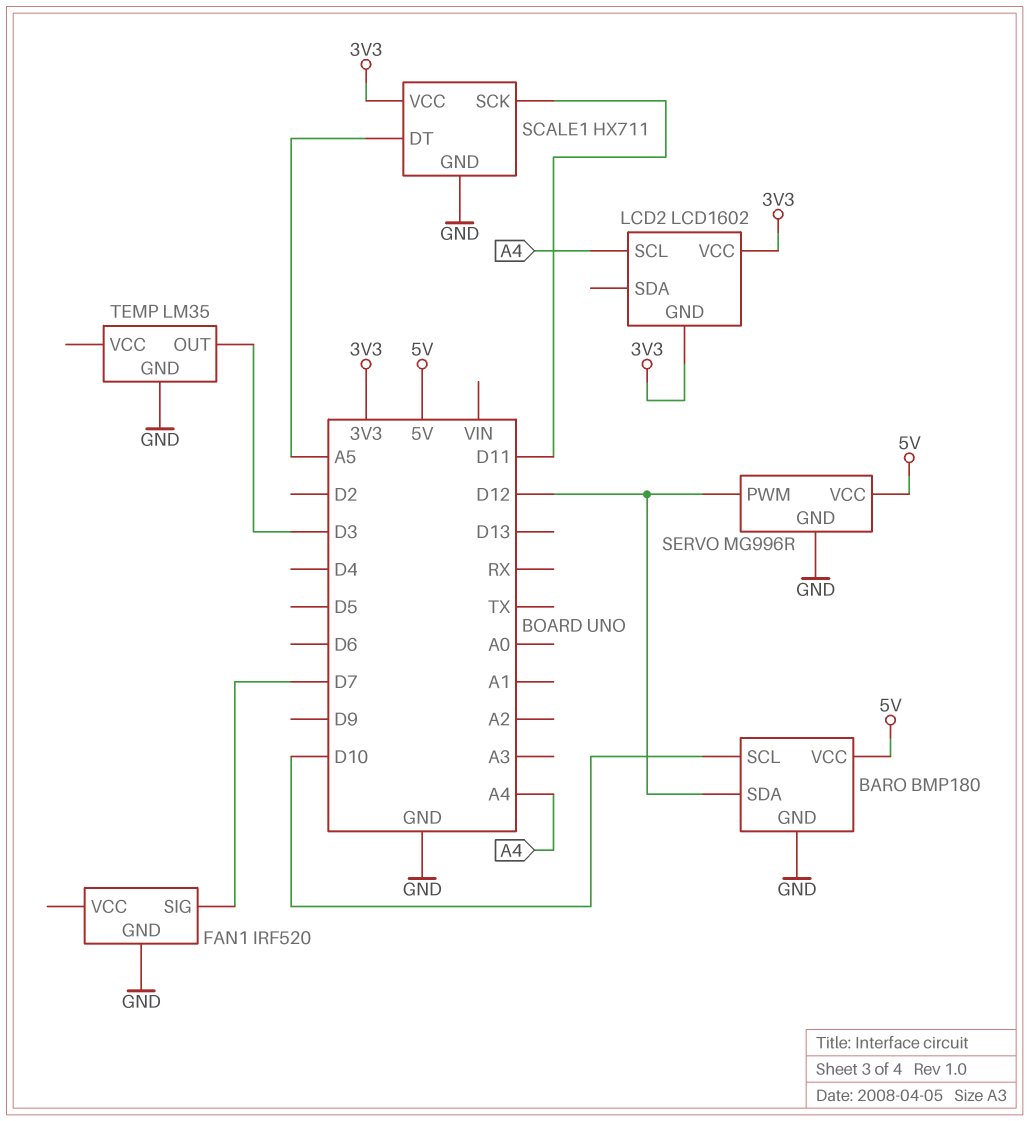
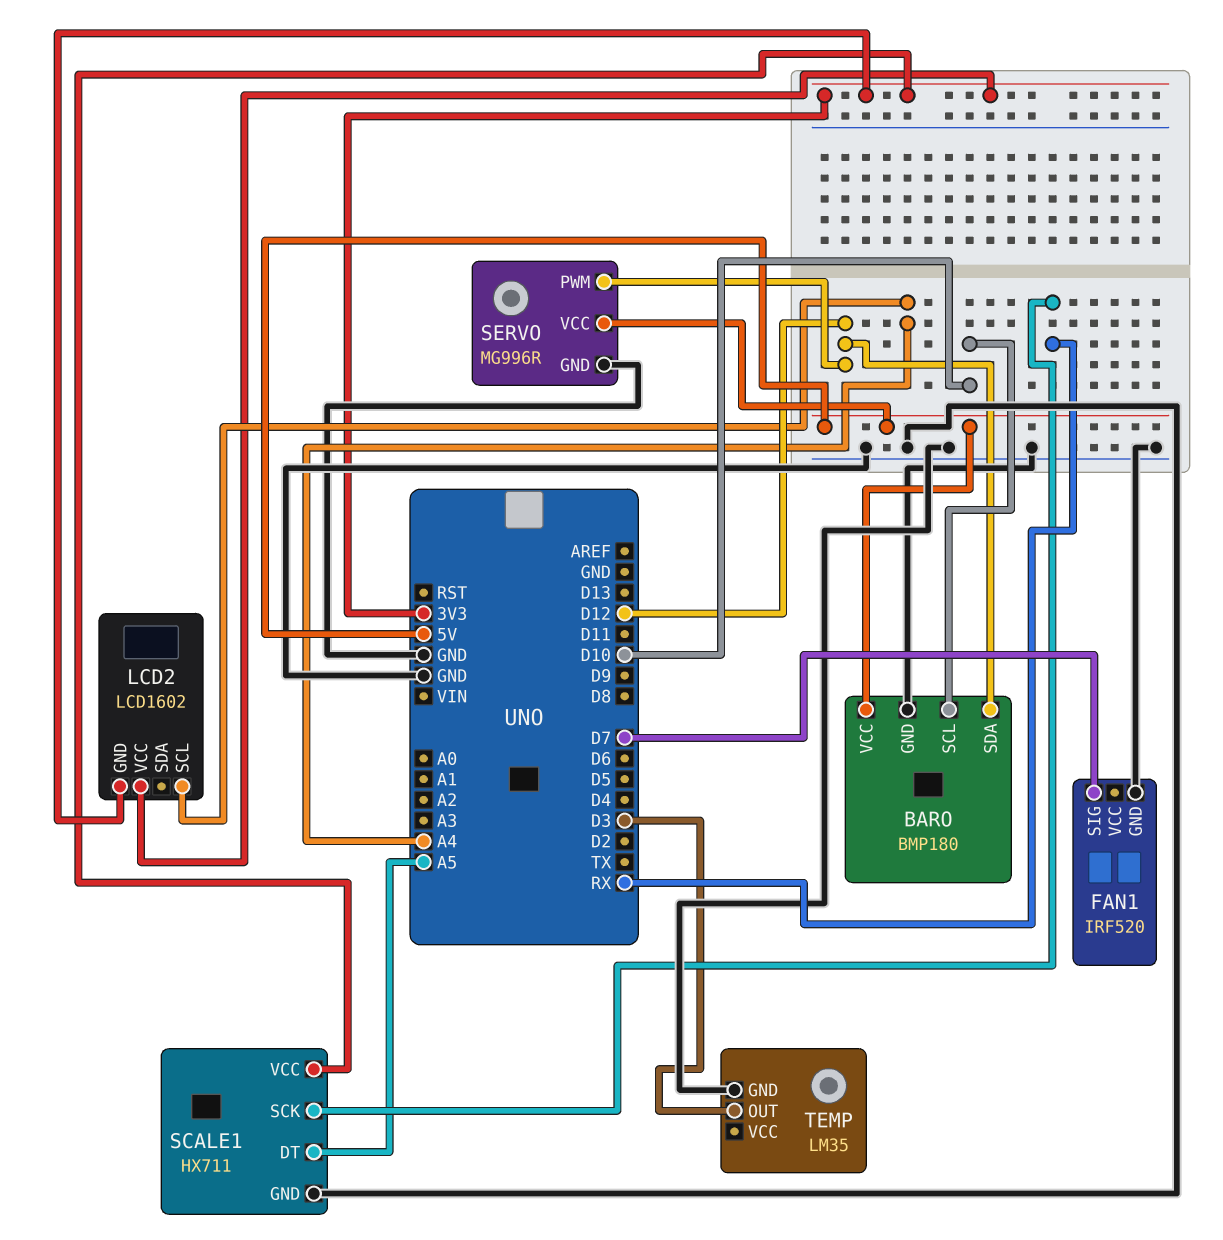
SCALE1 pin SCK: D11 -> RX

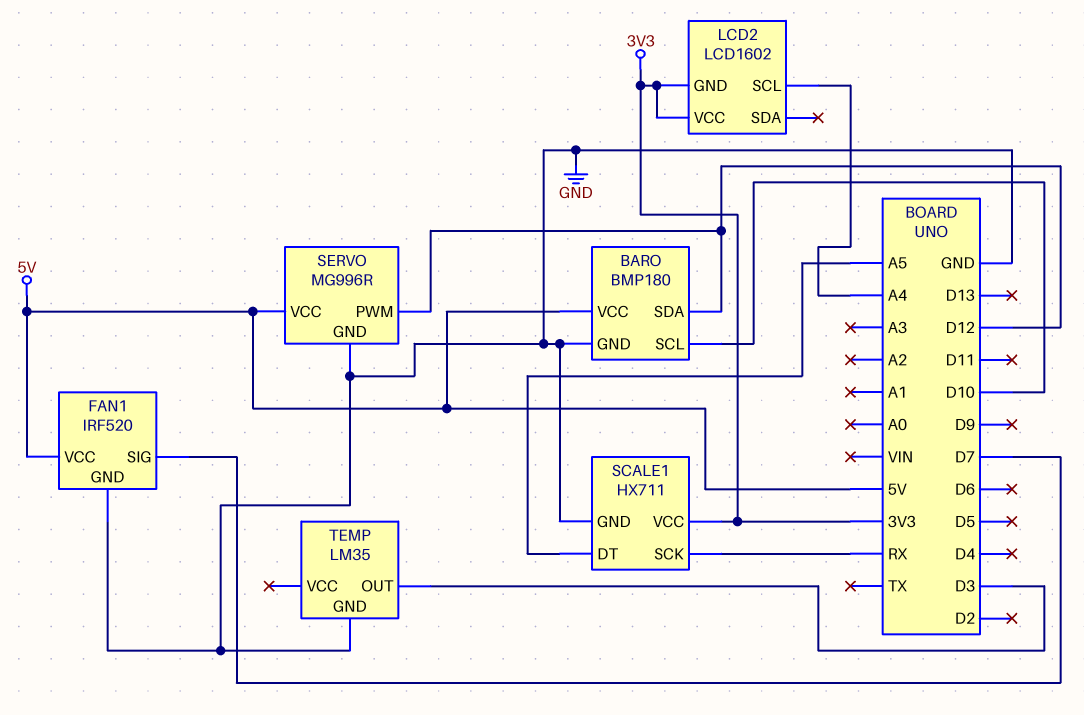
FAN1 pin VCC: none -> 5V

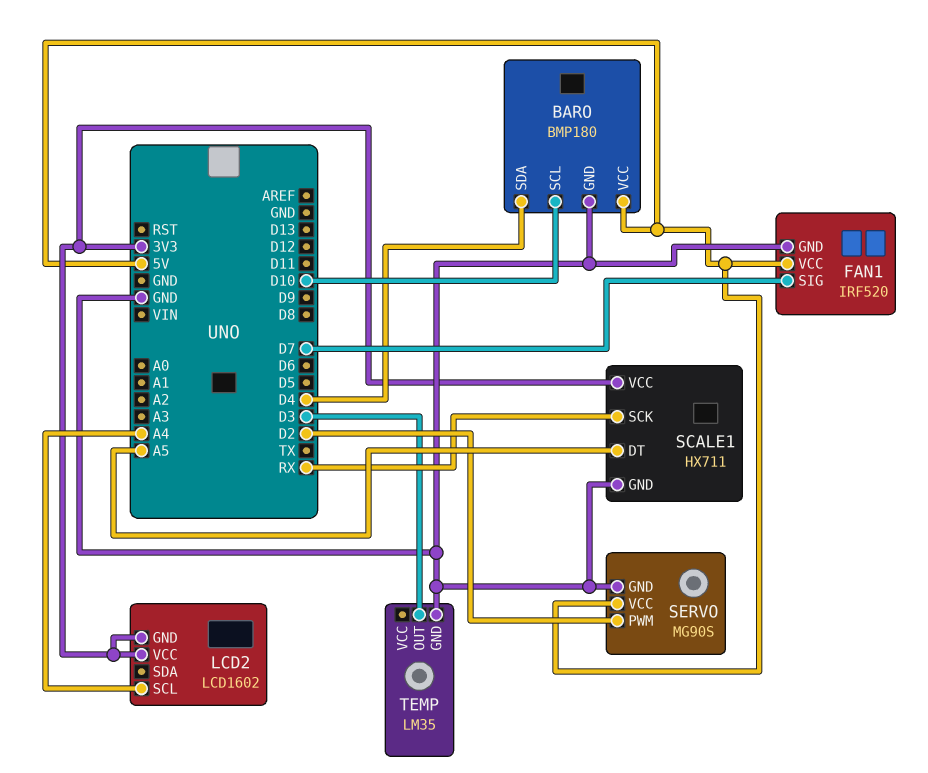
BARO pin SDA: D12 -> D4
SERVO: MG996R -> MG90S
SERVO pin PWM: D12 -> D2

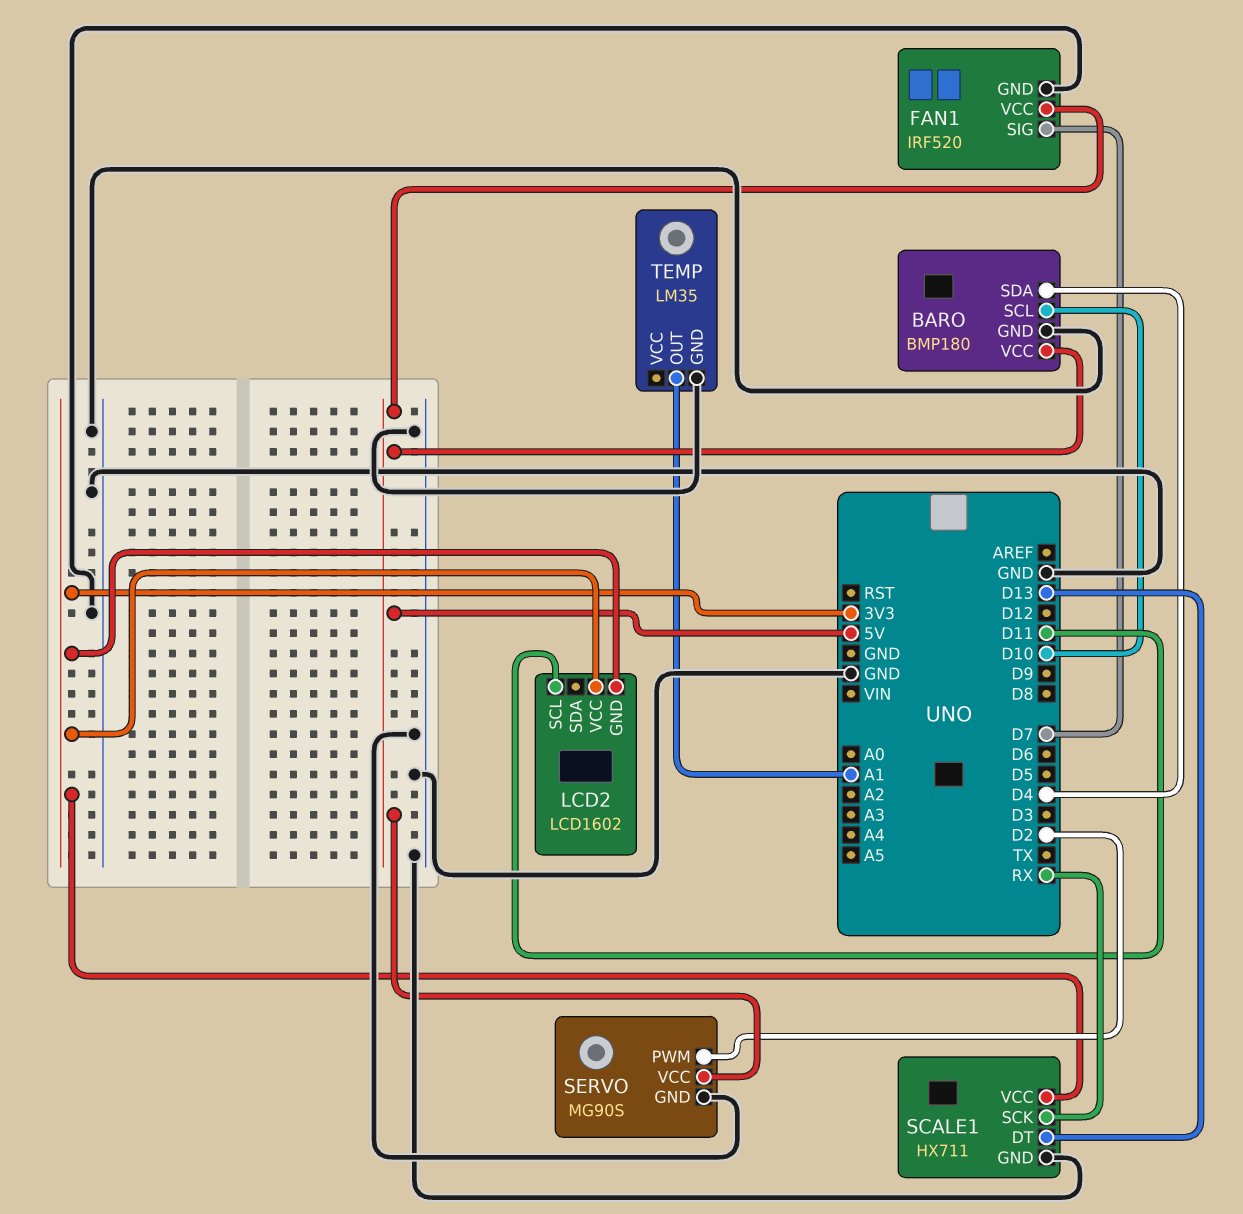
LCD2 pin SCL: A4 -> D11
SCALE1 pin DT: A5 -> D13
TEMP pin OUT: D3 -> A1

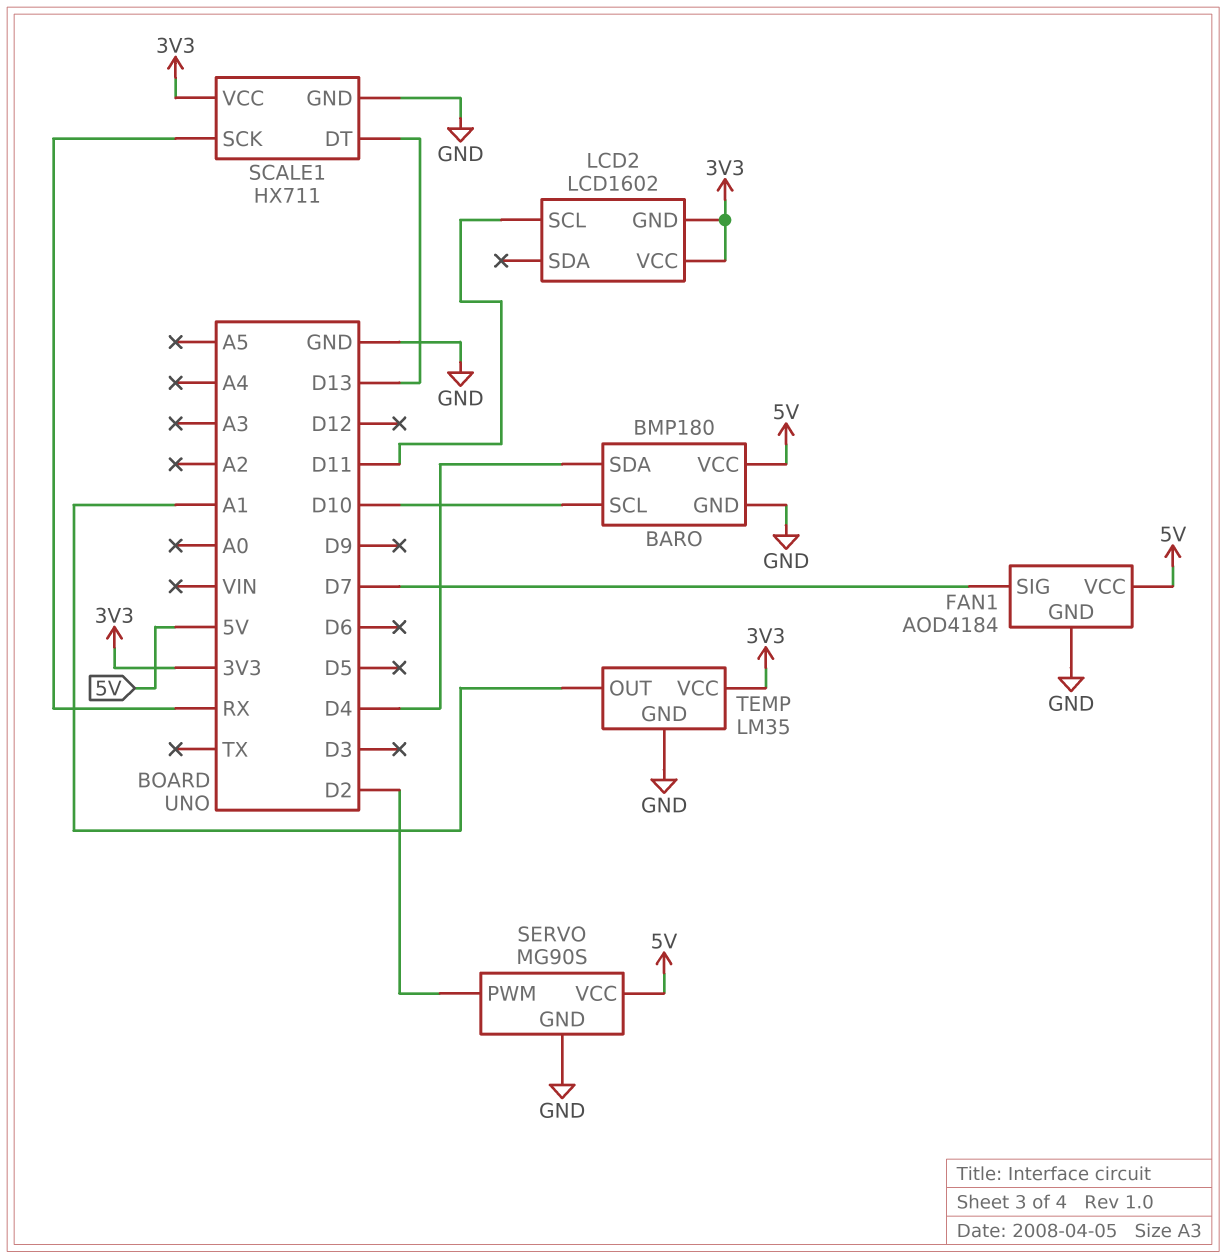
FAN1: IRF520 -> AOD4184
TEMP pin VCC: none -> 3V3

